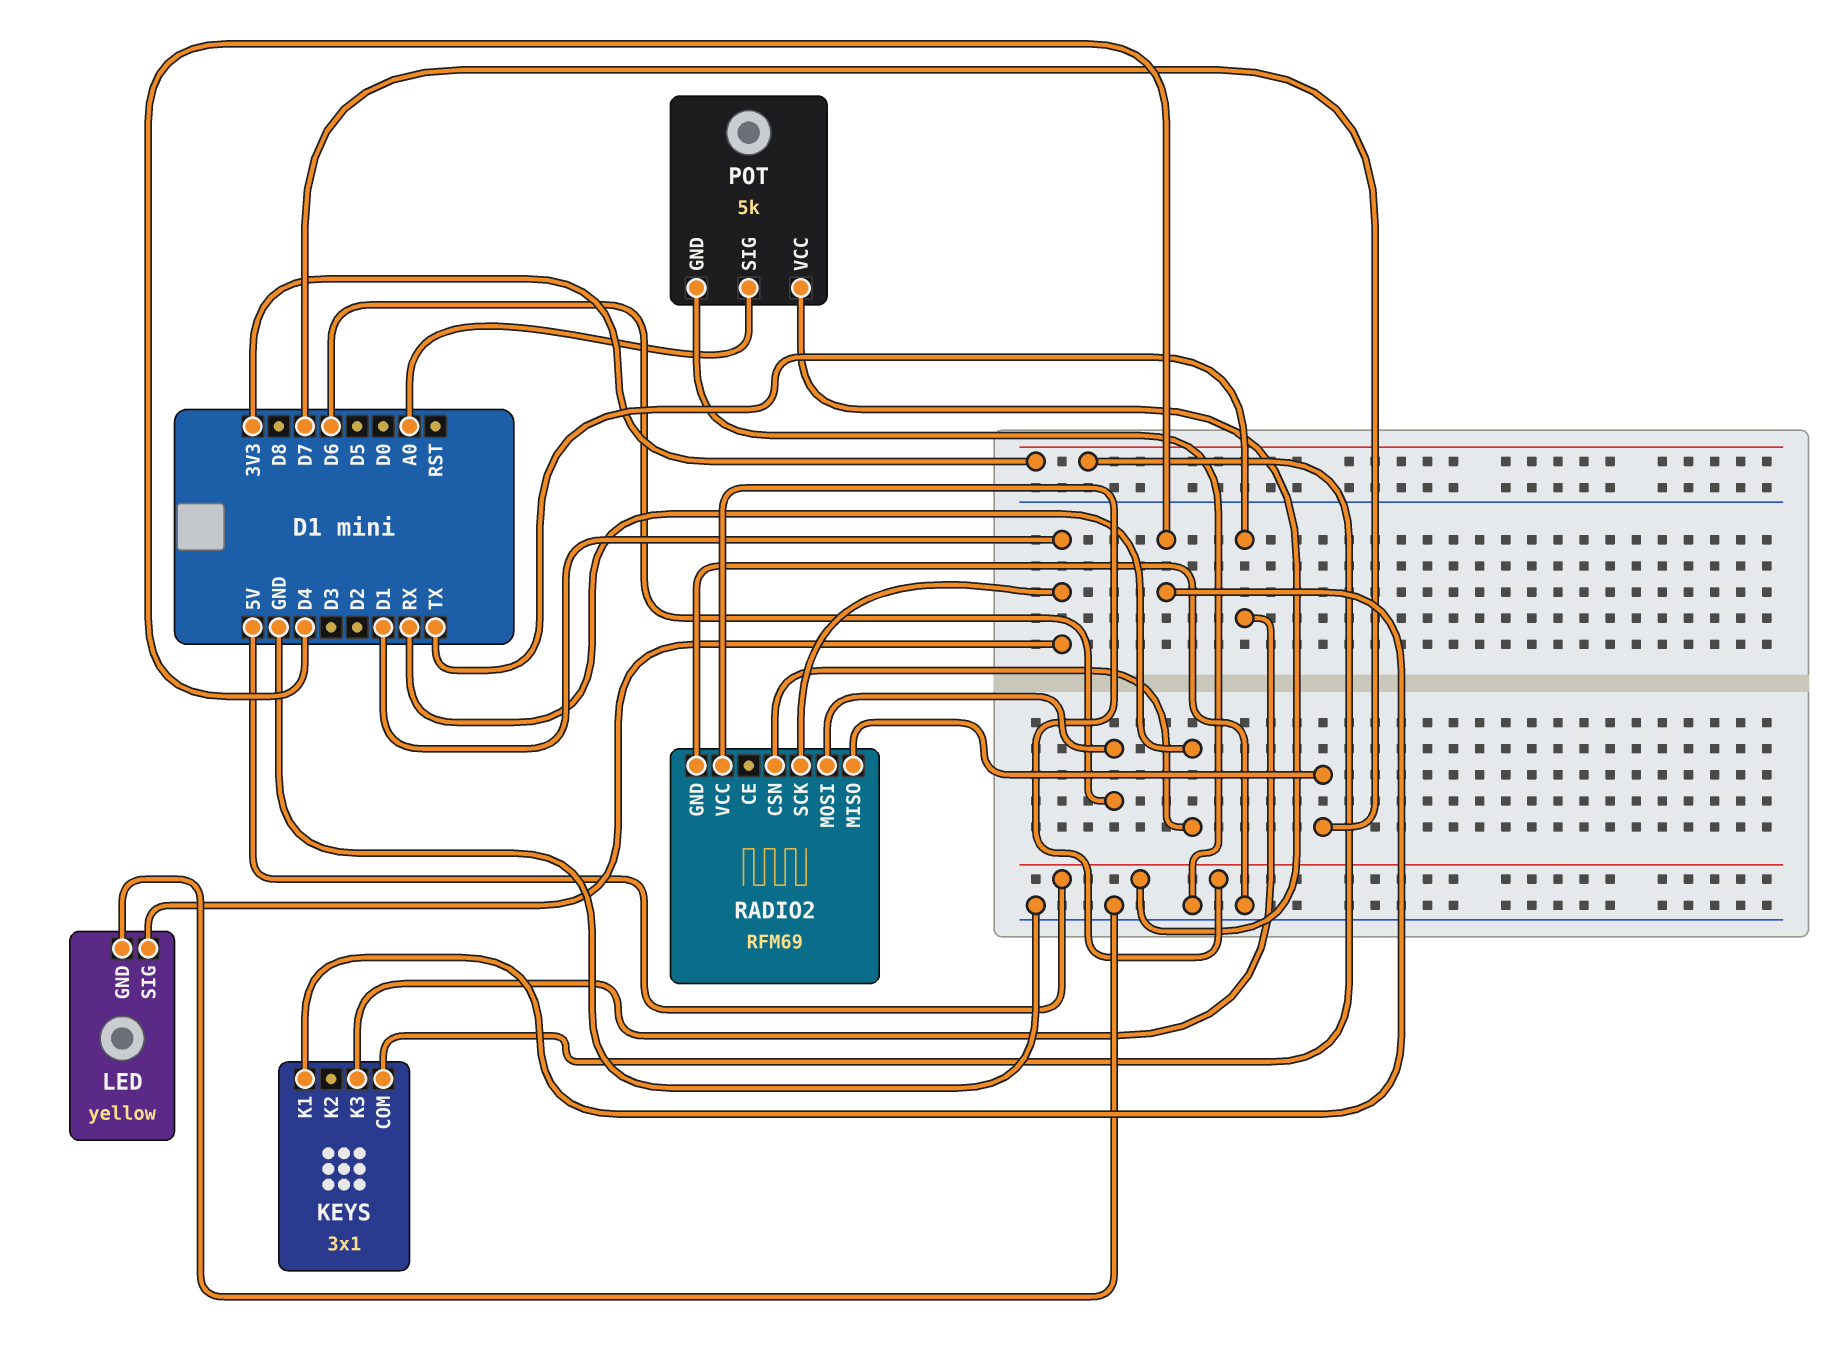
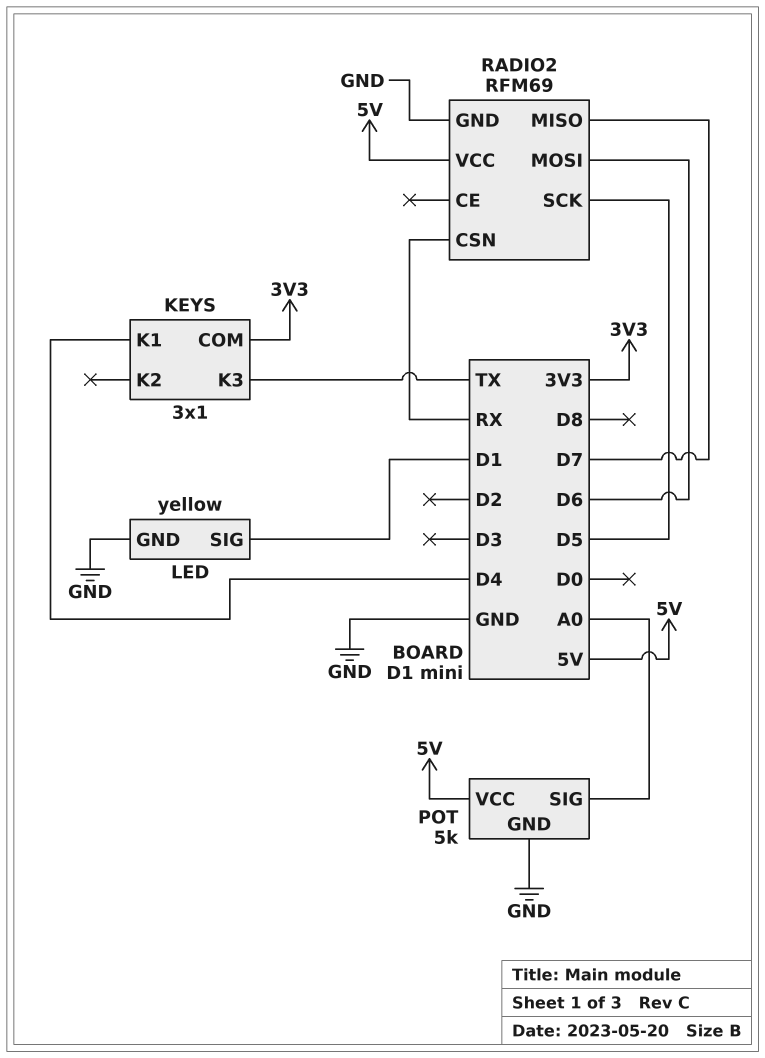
RADIO2 pin SCK: D1 -> D5

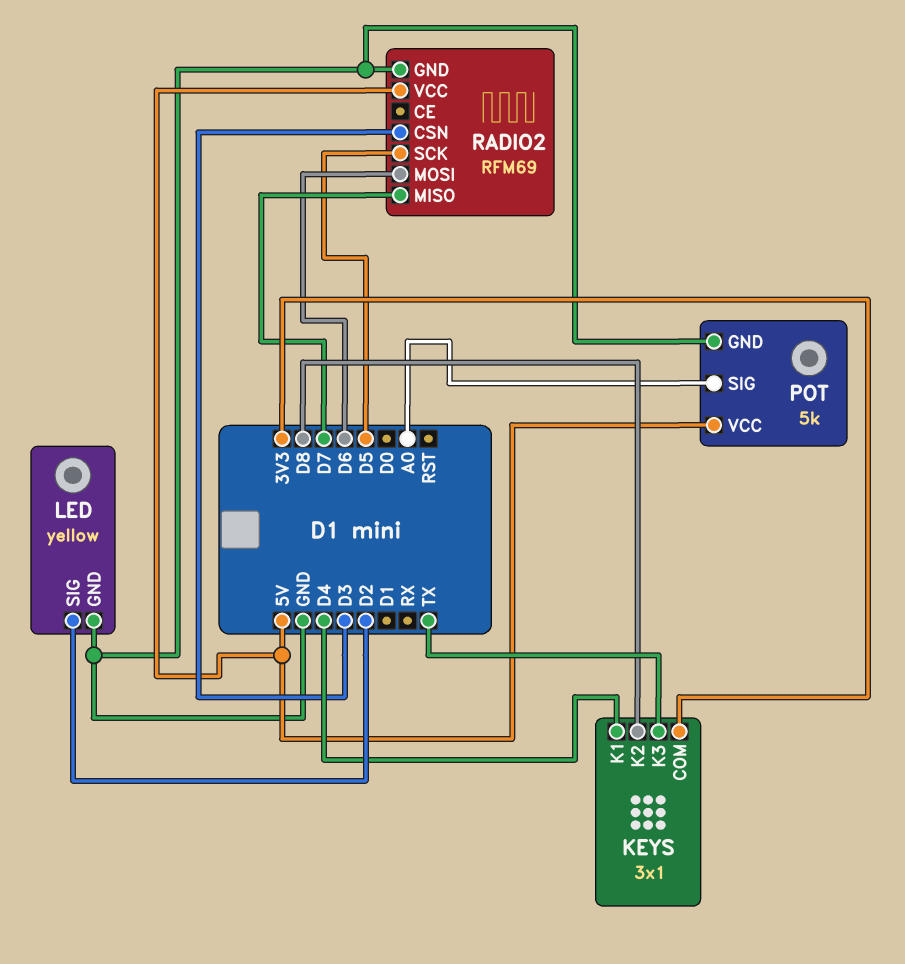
KEYS pin K2: none -> D8
LED pin SIG: D1 -> D2
RADIO2 pin CSN: RX -> D3

